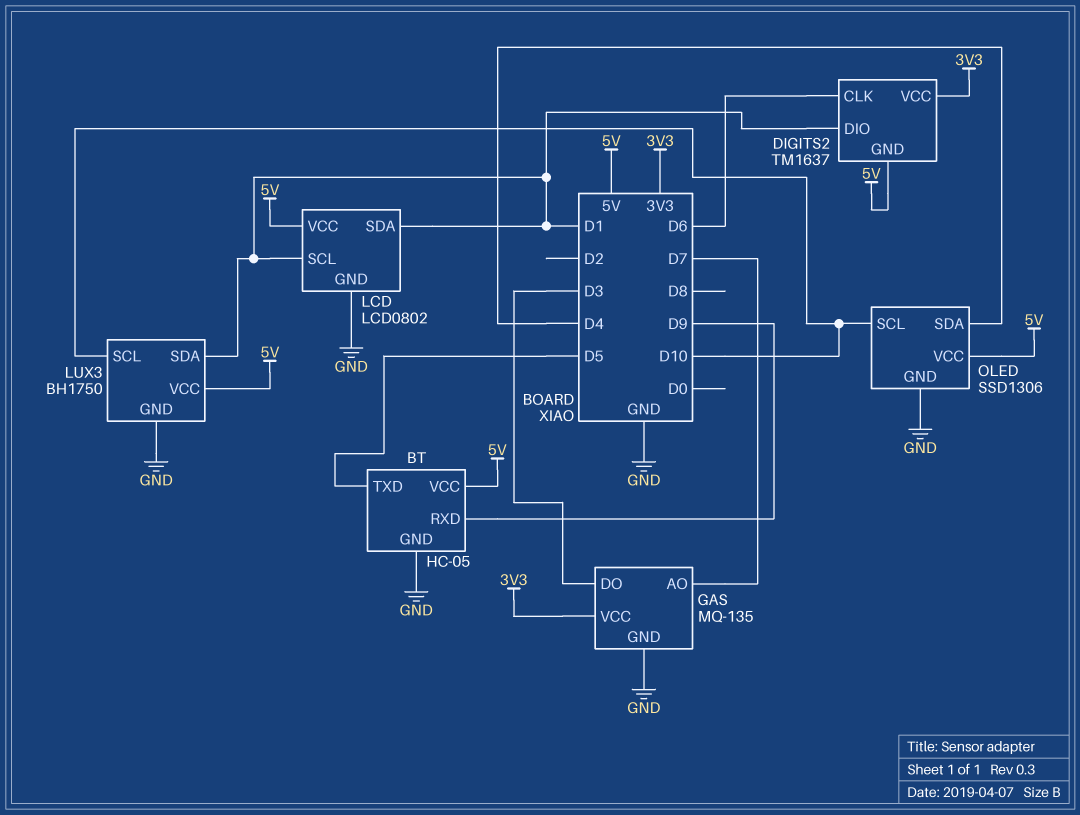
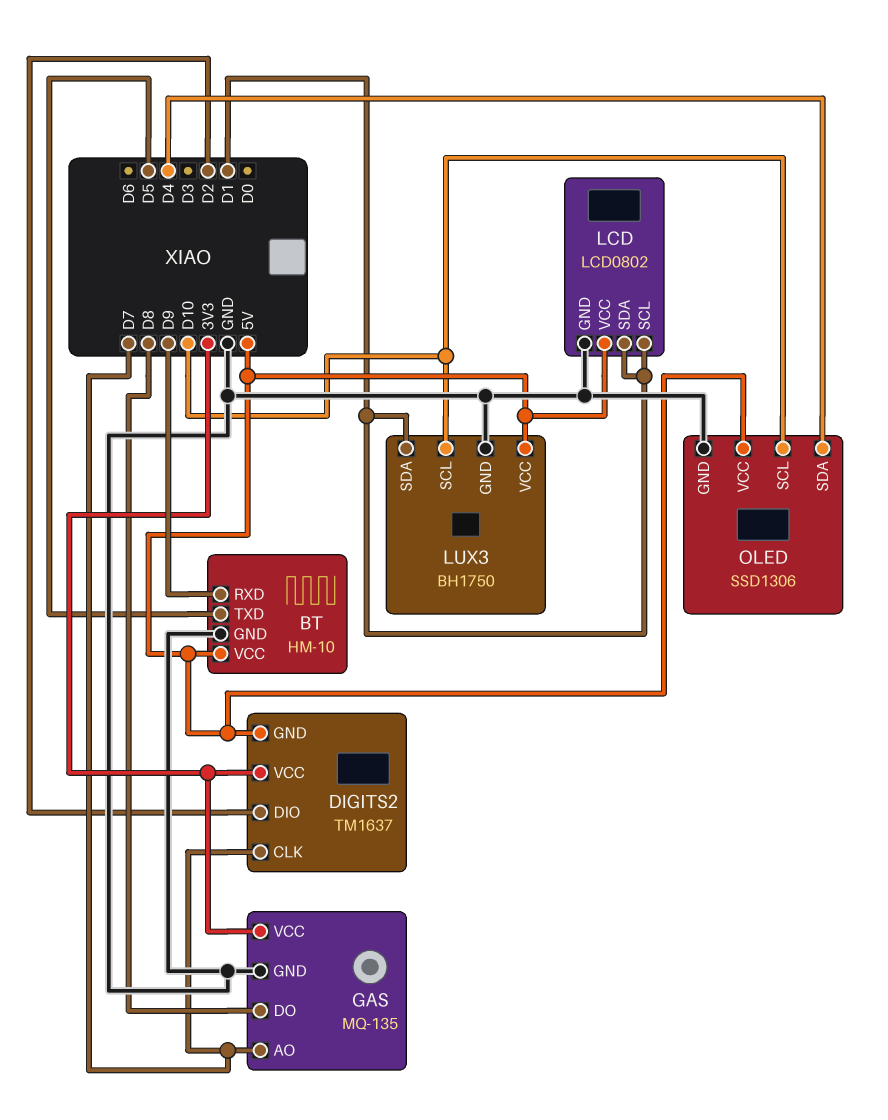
BT: HC-05 -> HM-10
DIGITS2 pin CLK: D6 -> D7
DIGITS2 pin DIO: D1 -> D2
GAS pin DO: D3 -> D8

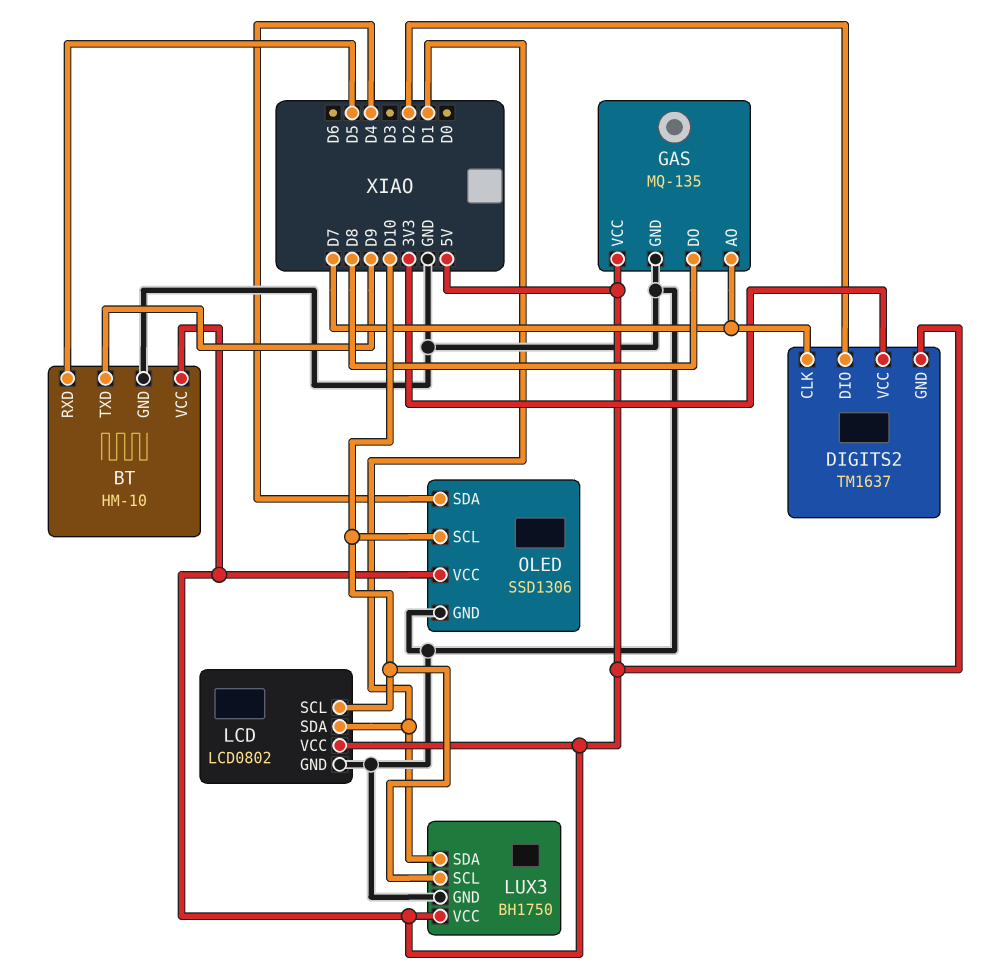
BT pin RXD: D9 -> D5
BT pin TXD: D5 -> D9
GAS pin VCC: 3V3 -> 5V
LCD pin SCL: D1 -> D10

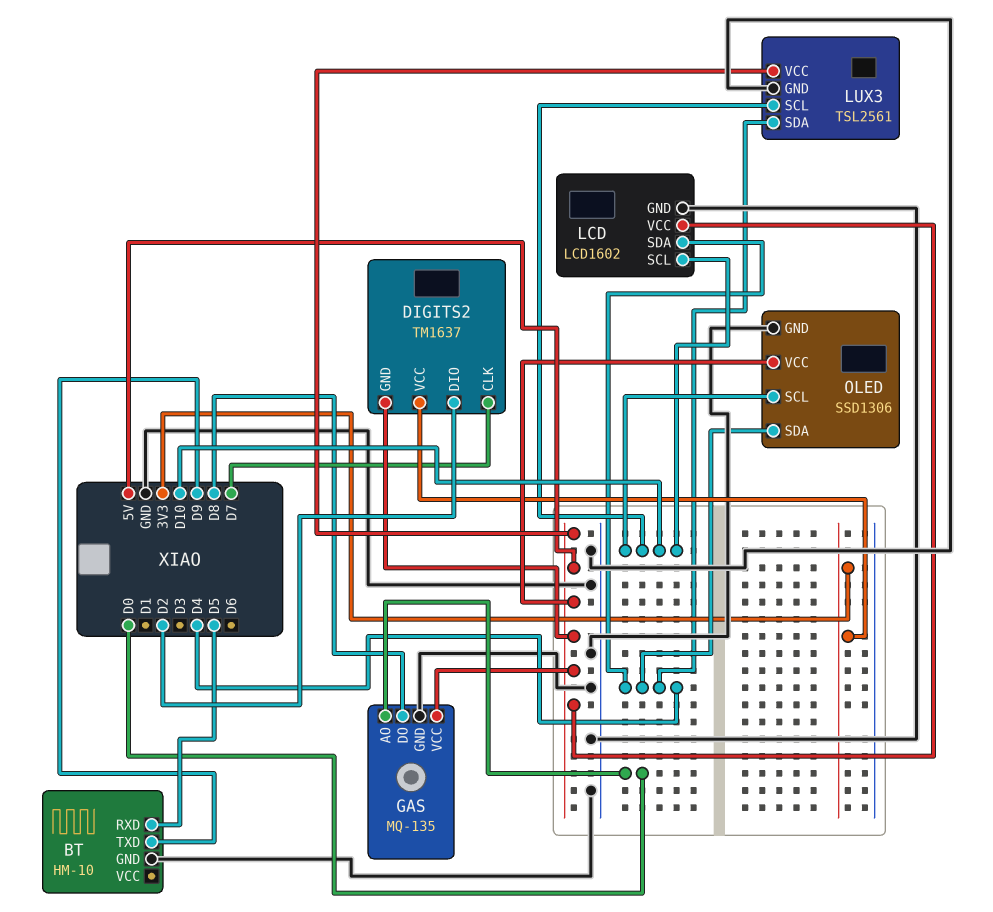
BT pin VCC: 5V -> none
GAS pin AO: D7 -> D0
LCD: LCD0802 -> LCD1602
LCD pin SDA: D1 -> D4
LUX3: BH1750 -> TSL2561
LUX3 pin SDA: D1 -> D4

